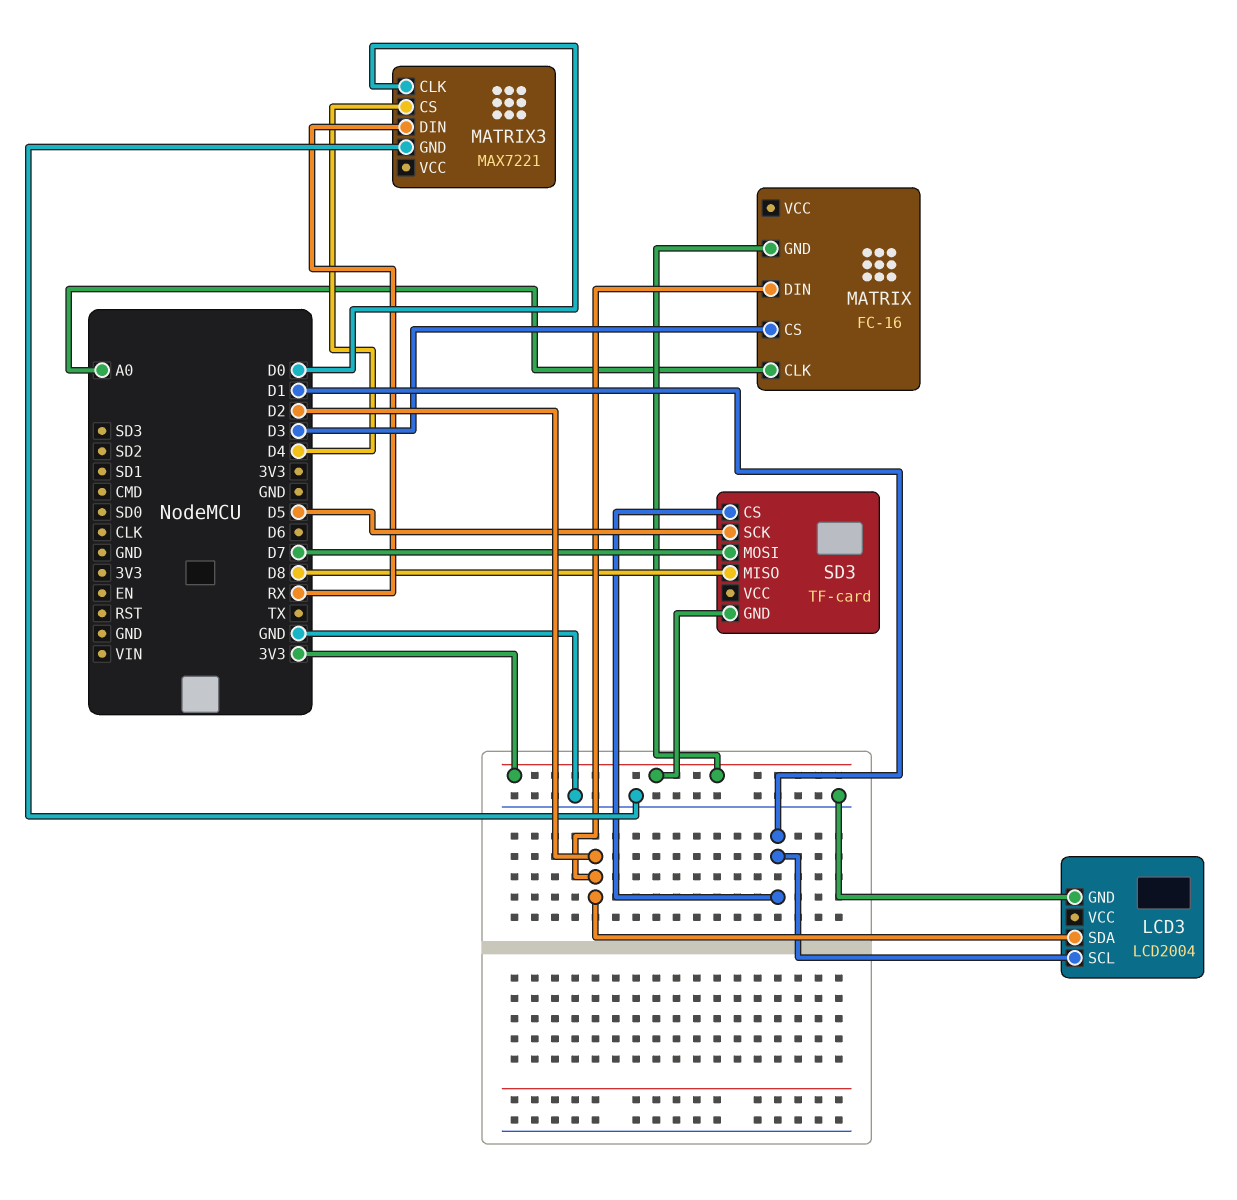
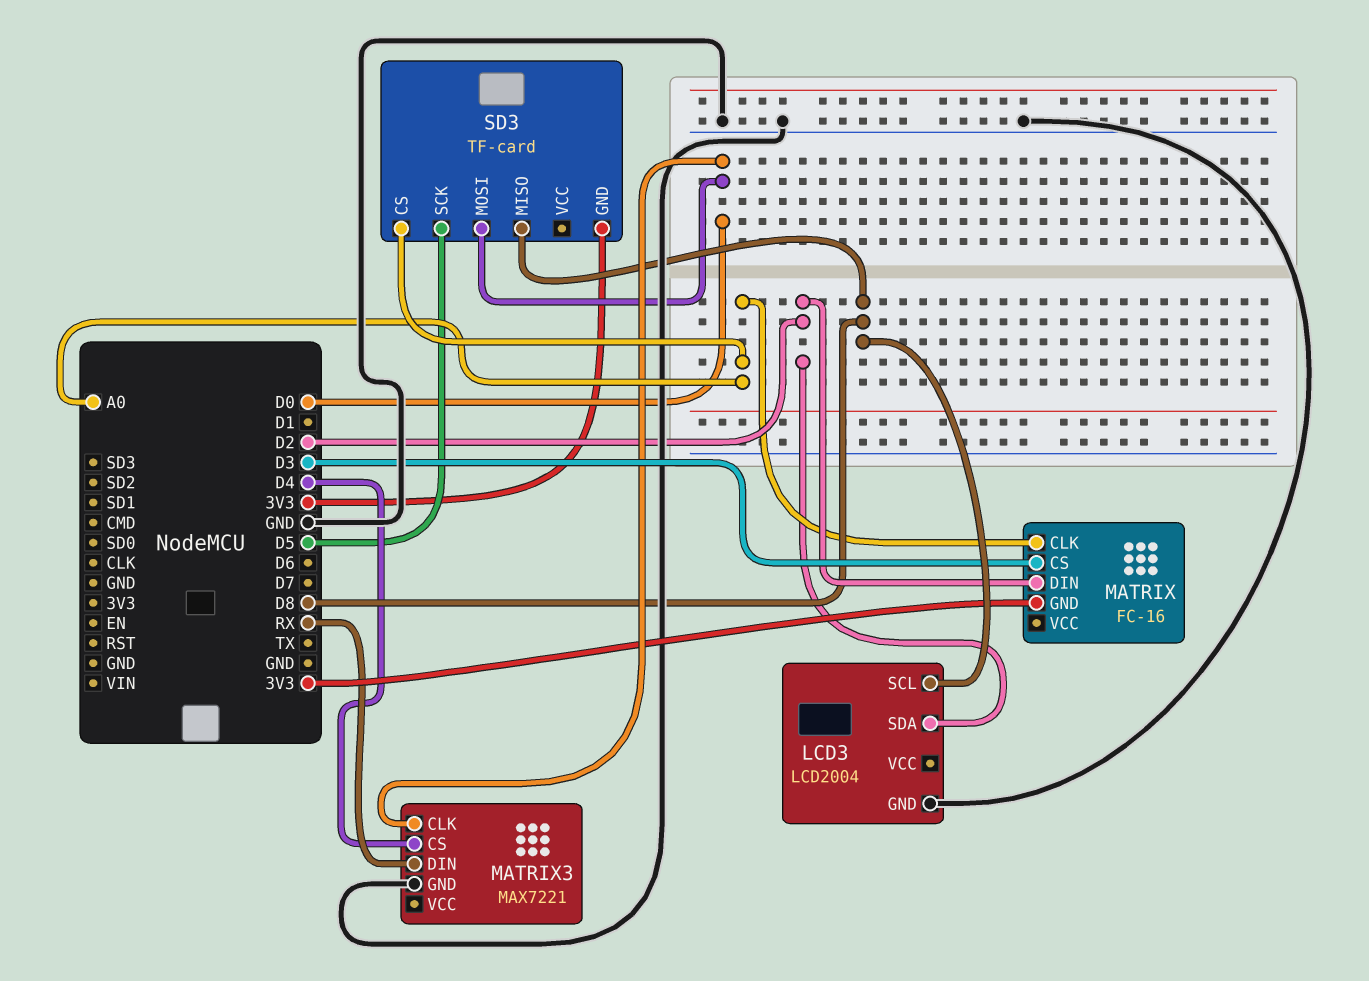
LCD3 pin SCL: D1 -> D8
SD3 pin CS: D1 -> A0
SD3 pin MOSI: D7 -> D0

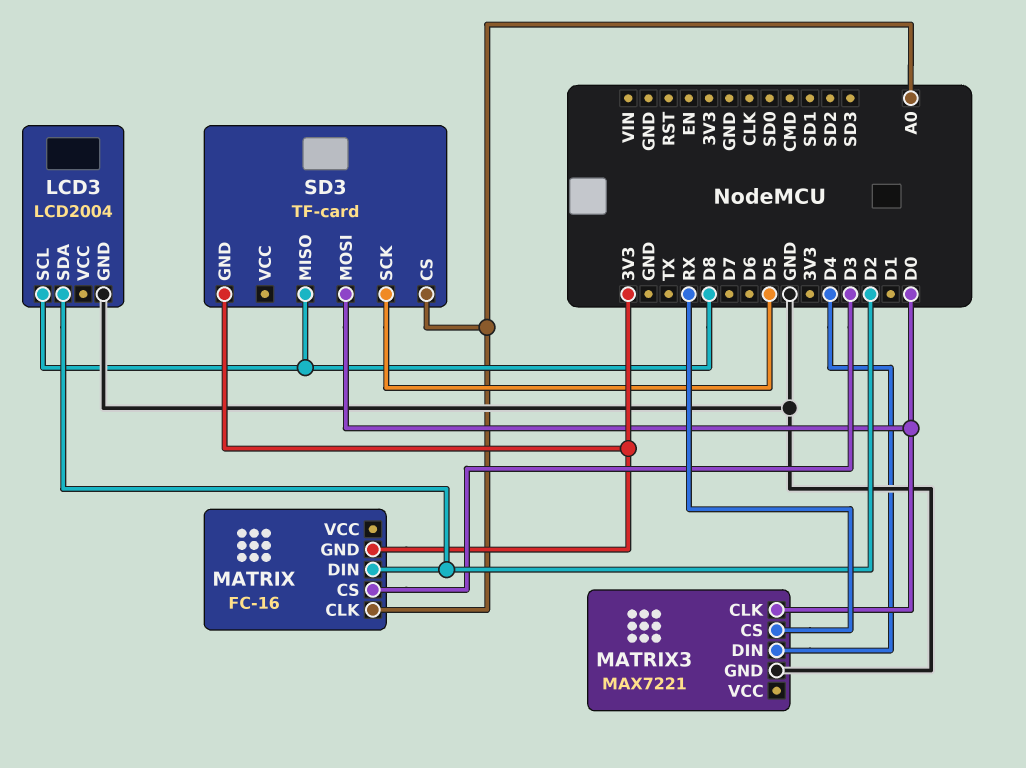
MATRIX3 pin CS: D4 -> RX
MATRIX3 pin DIN: RX -> D4

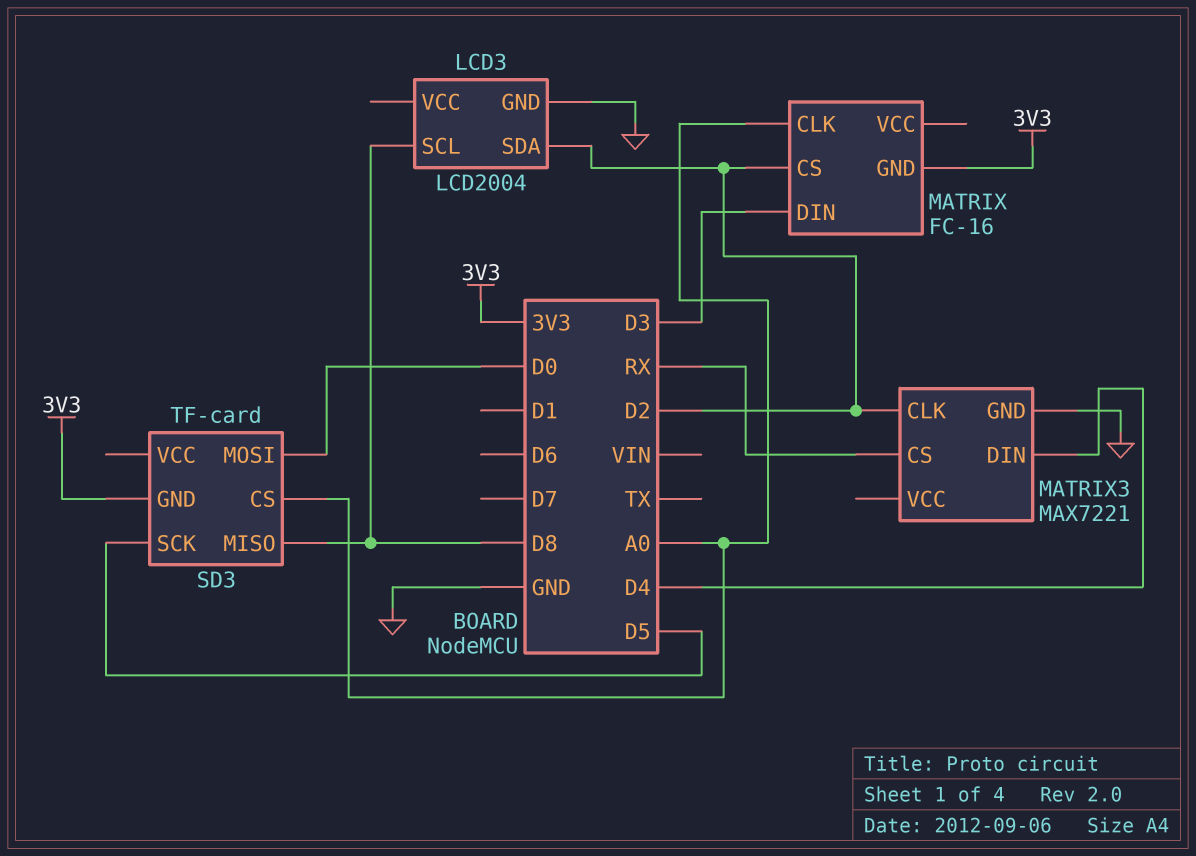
MATRIX pin CS: D3 -> D2
MATRIX pin DIN: D2 -> D3
MATRIX3 pin CLK: D0 -> D2

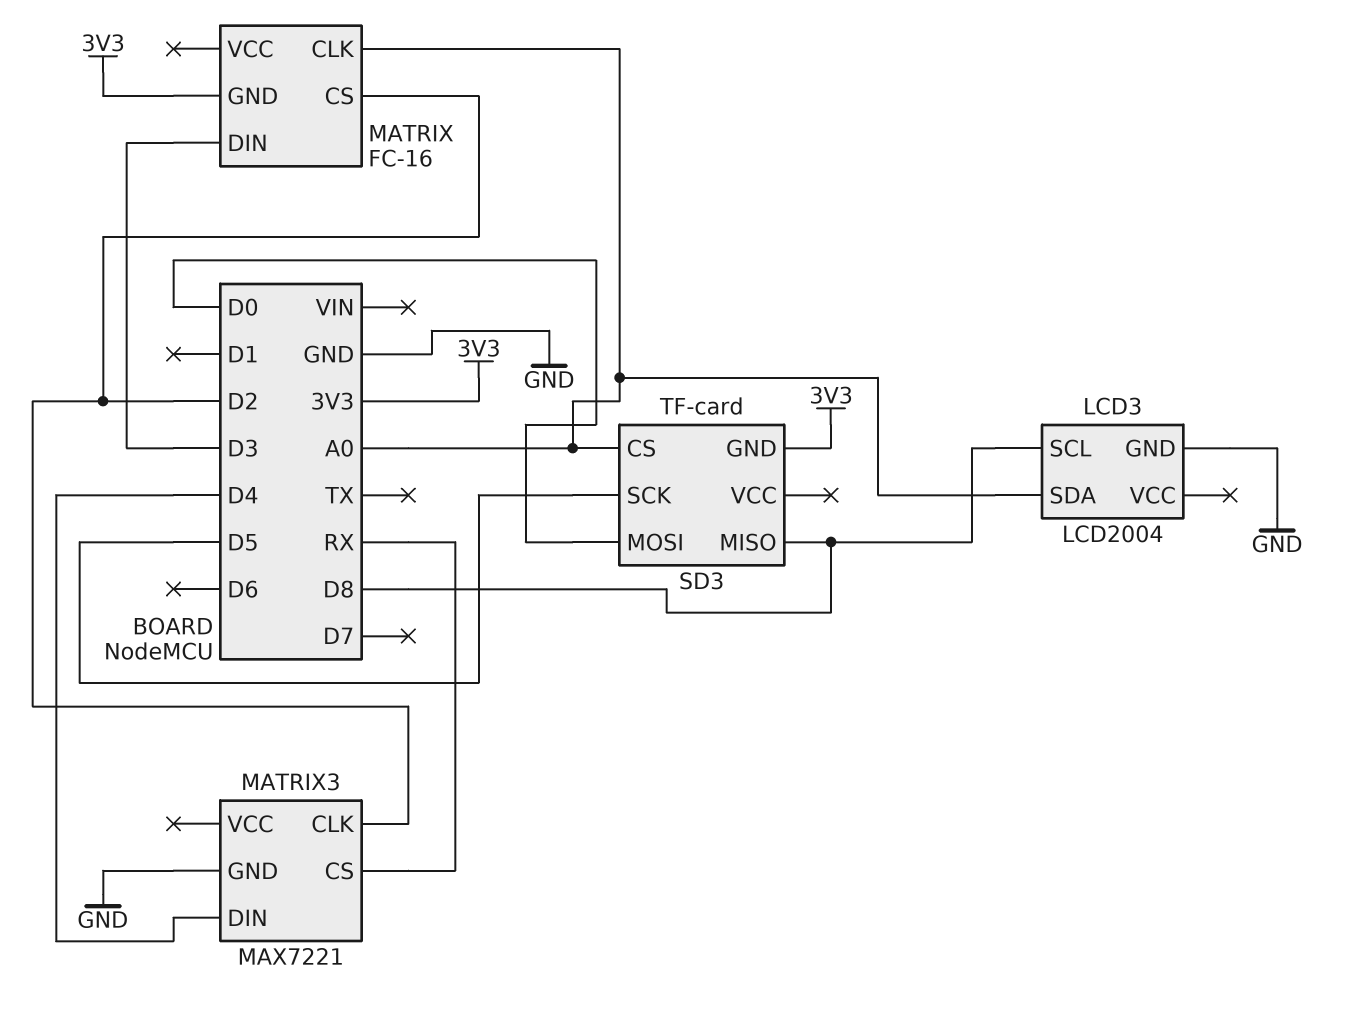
LCD3 pin SDA: D2 -> A0

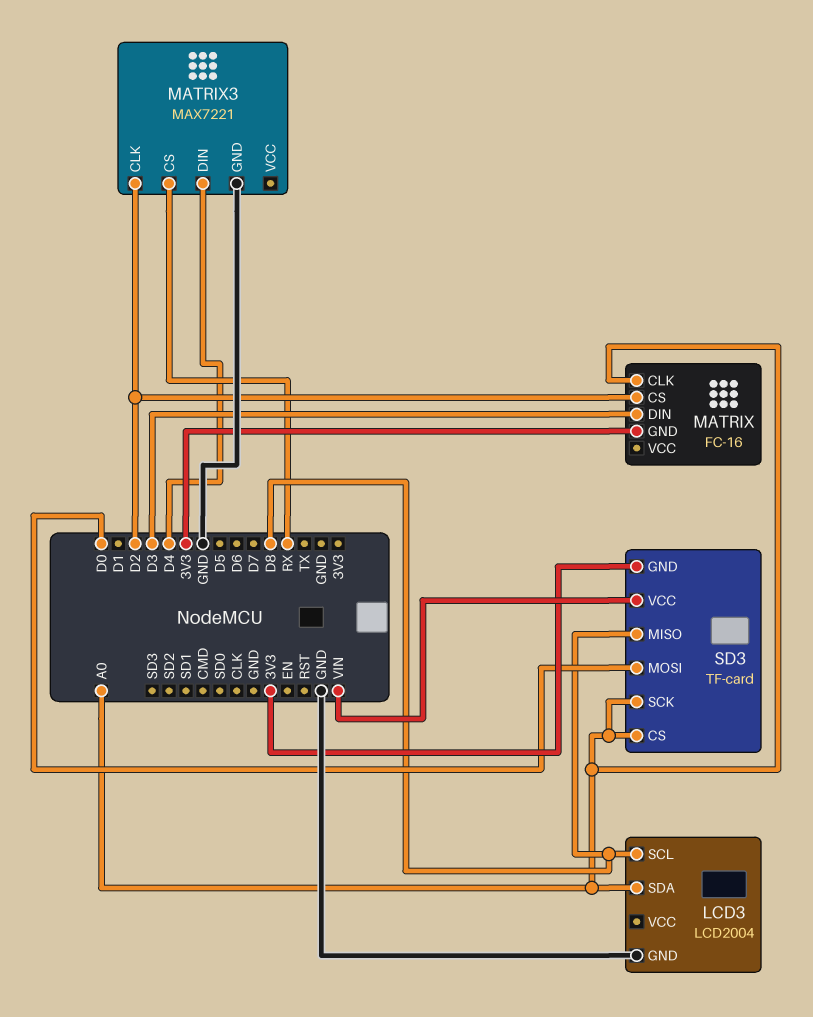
SD3 pin SCK: D5 -> A0
SD3 pin VCC: none -> VIN

